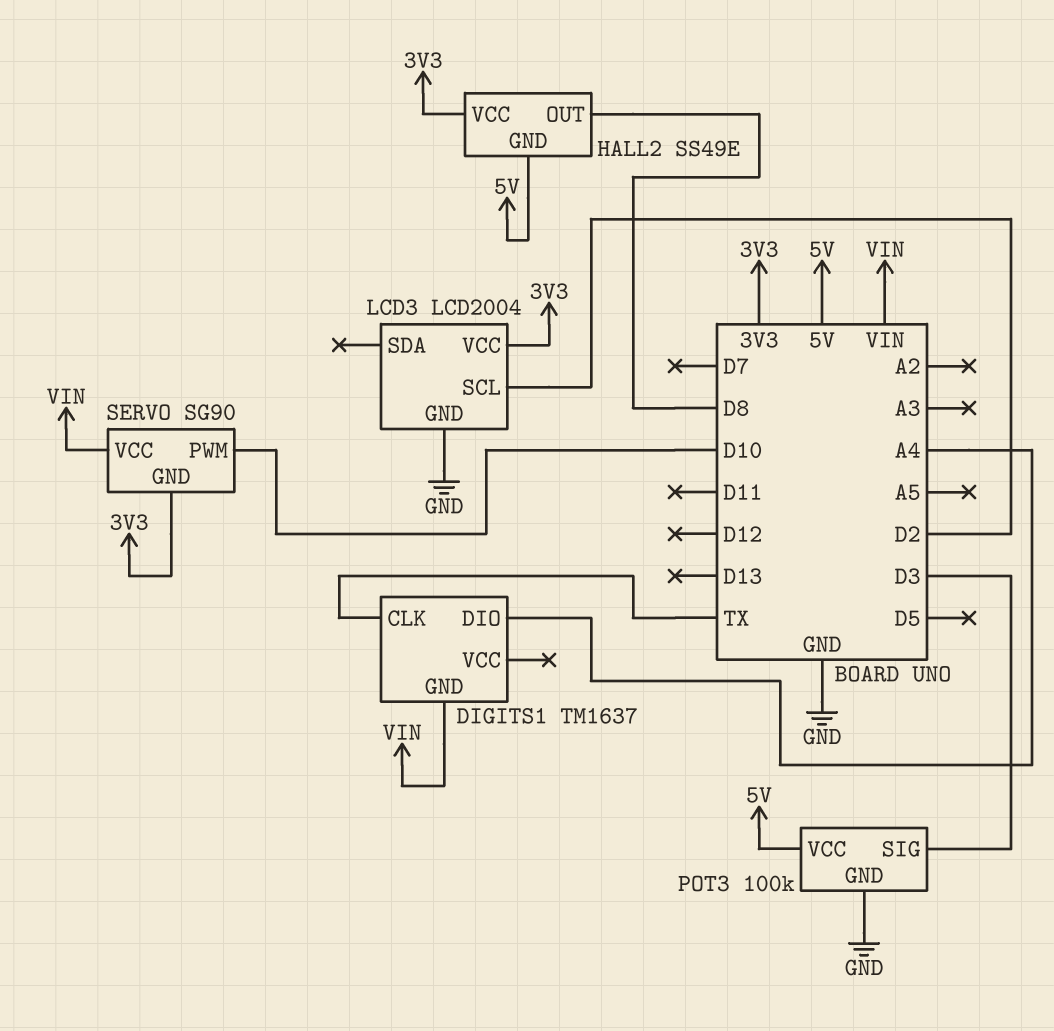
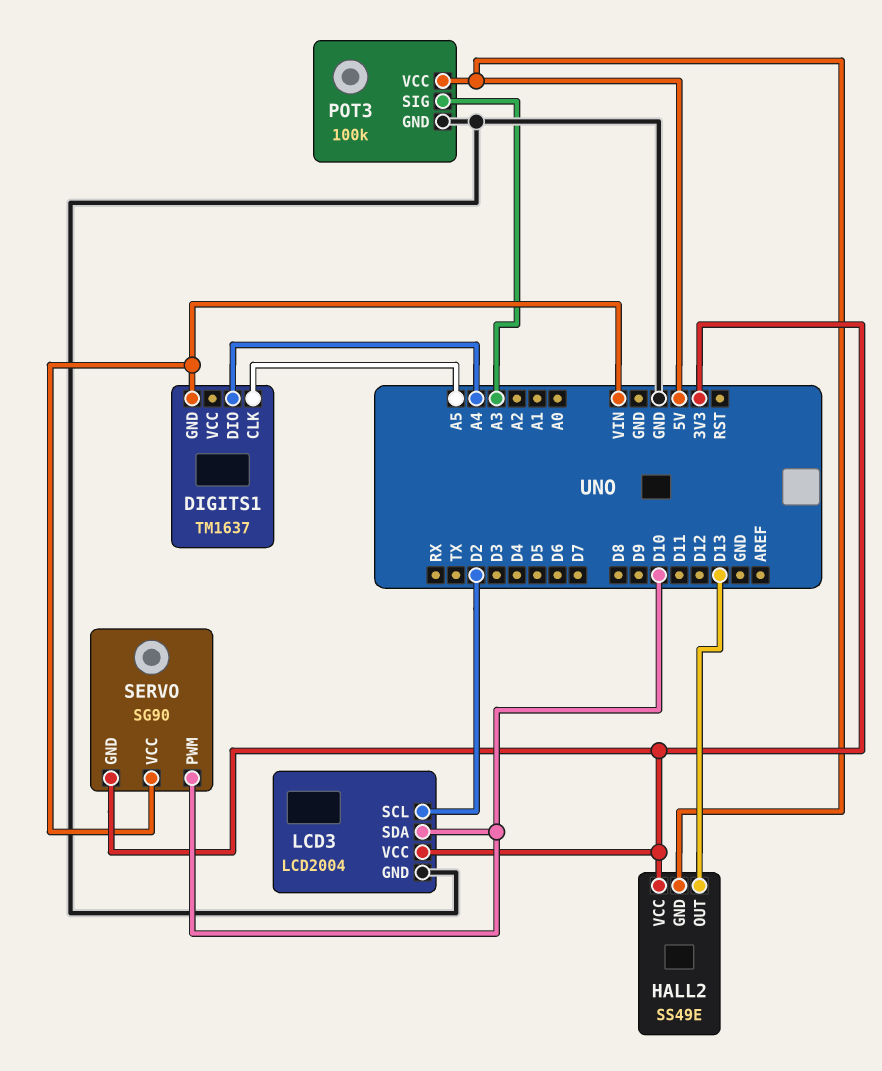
DIGITS1 pin CLK: TX -> A5
HALL2 pin OUT: D8 -> D13
LCD3 pin SDA: none -> D10
POT3 pin SIG: D3 -> A3

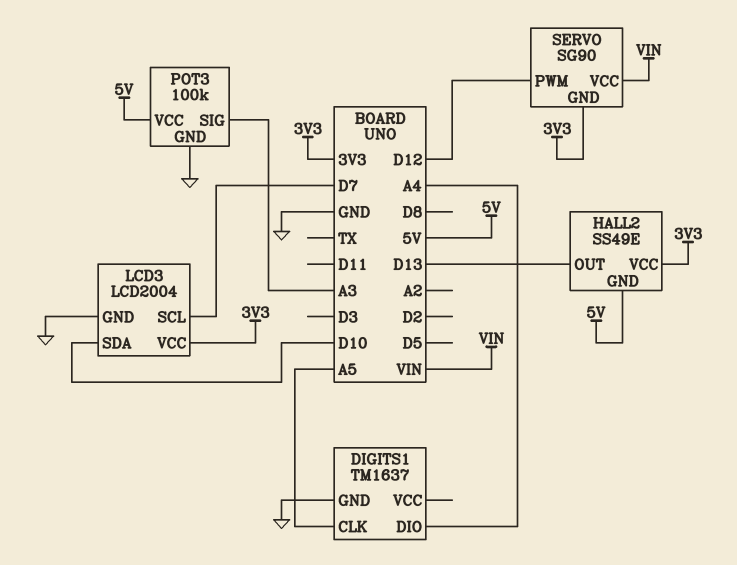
DIGITS1 pin GND: VIN -> GND
LCD3 pin SCL: D2 -> D7
SERVO pin PWM: D10 -> D12

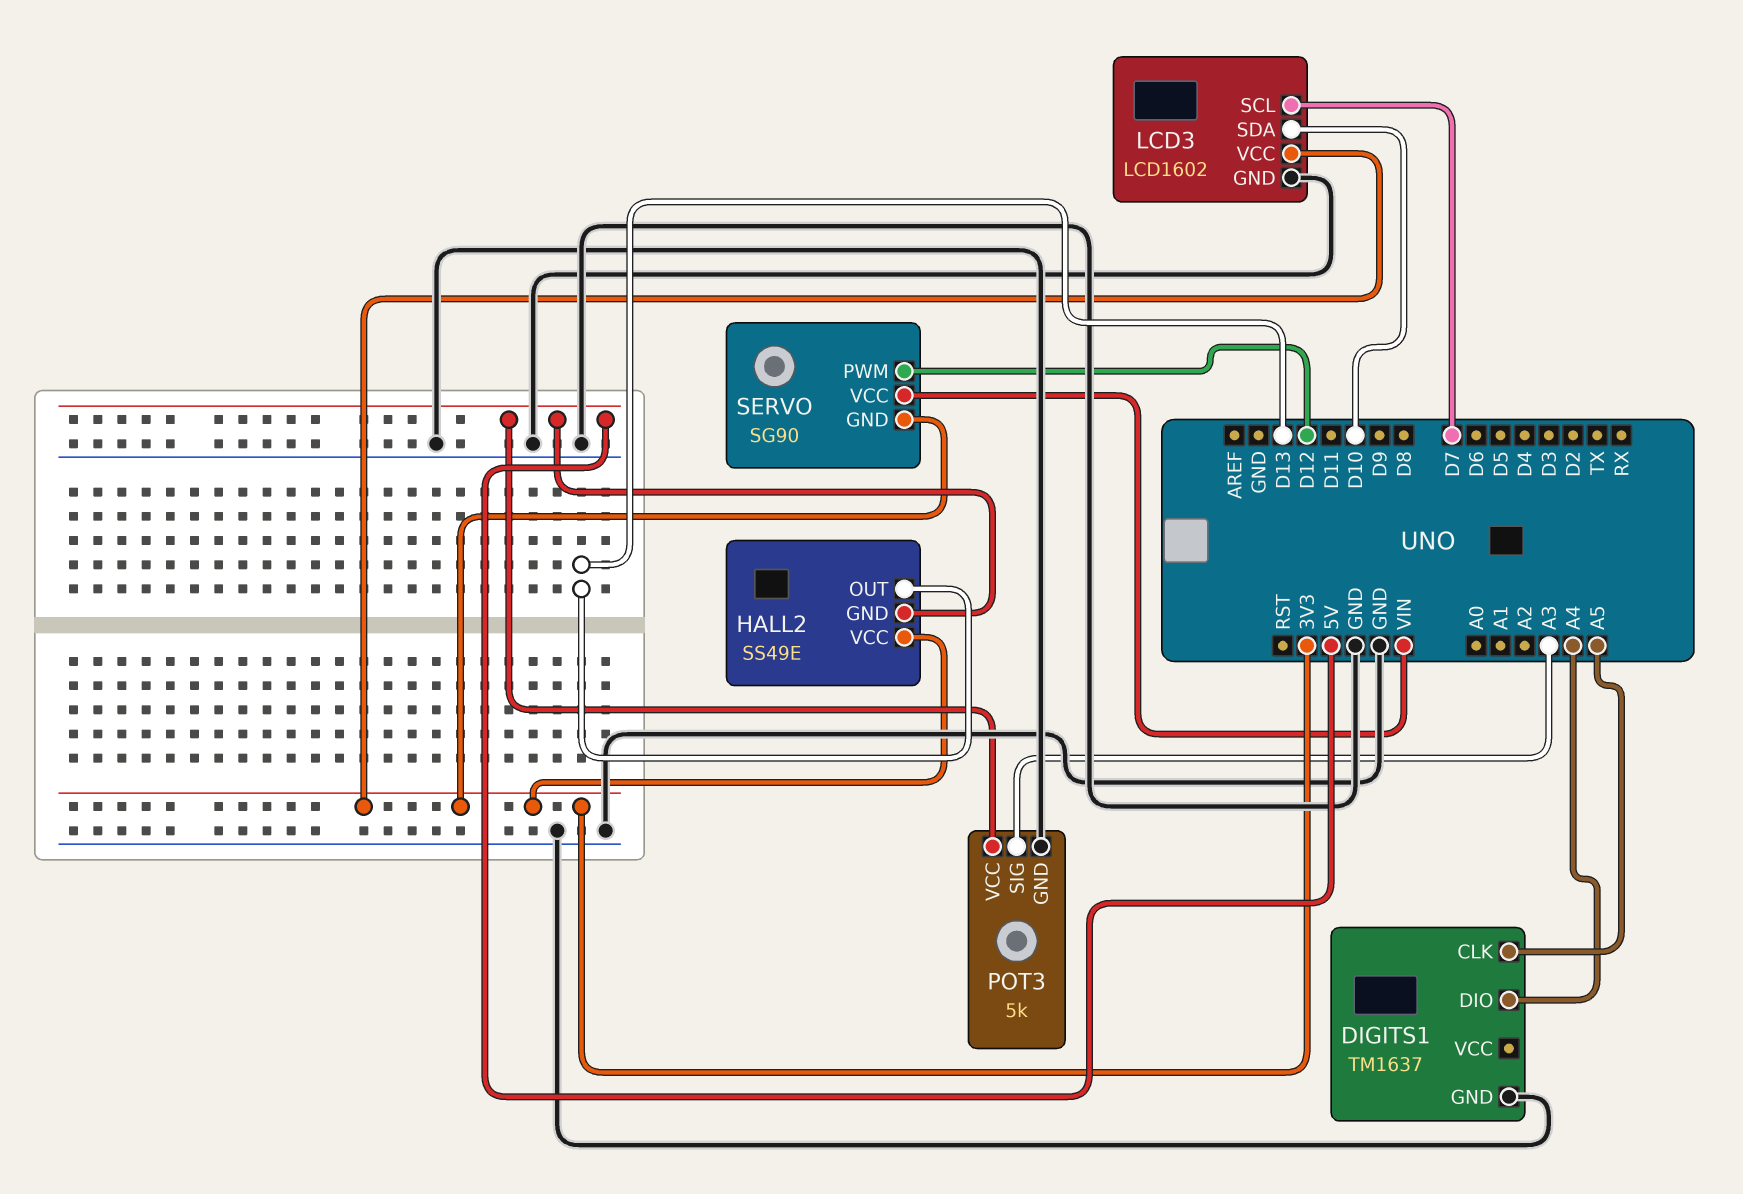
LCD3: LCD2004 -> LCD1602
POT3: 100k -> 5k

